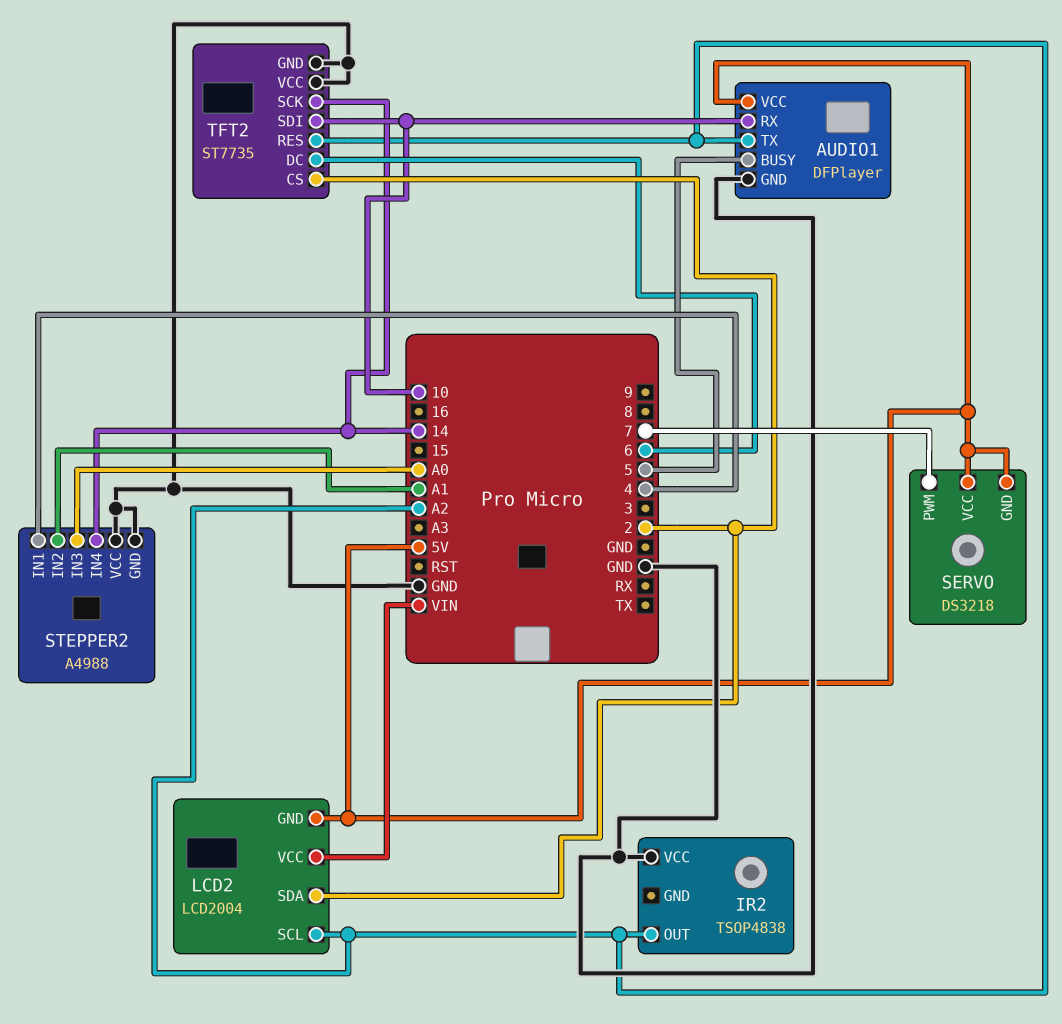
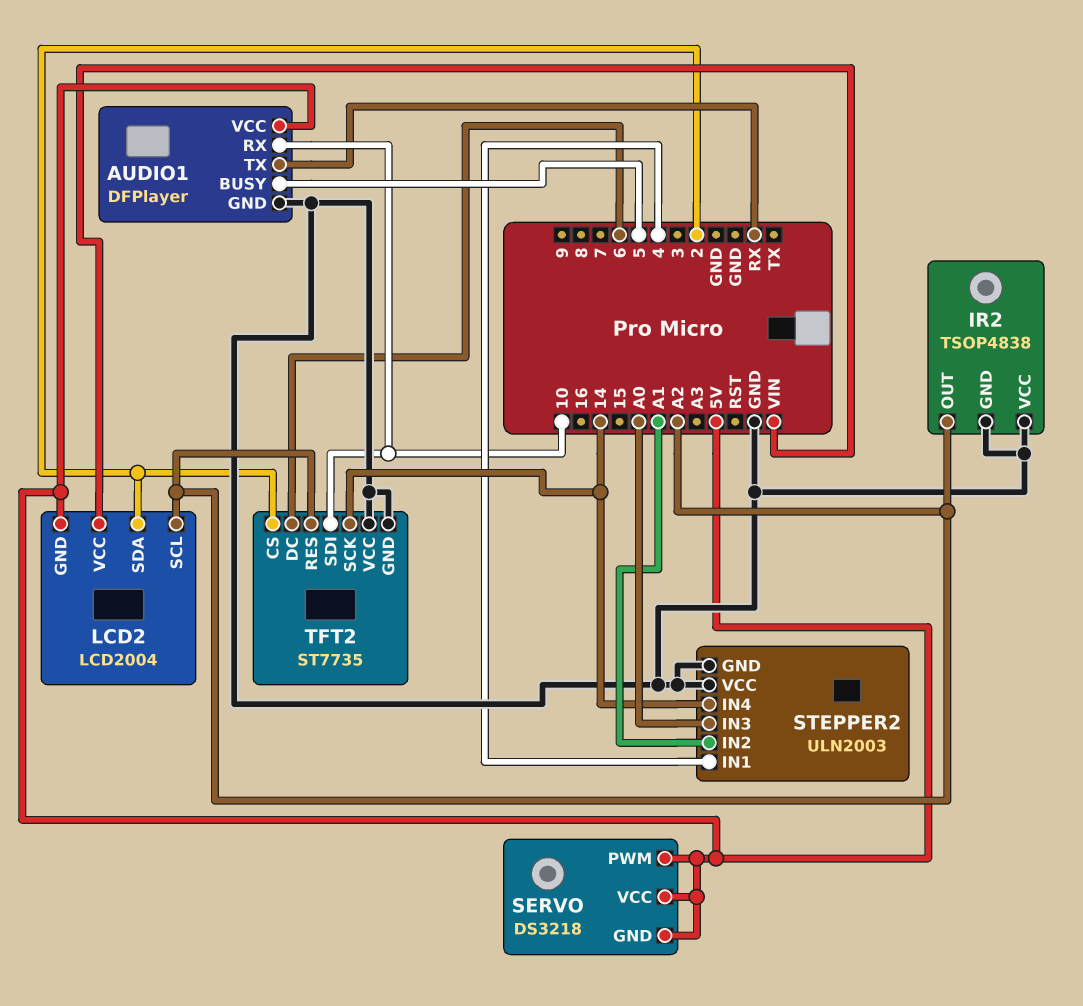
AUDIO1 pin TX: A2 -> RX
IR2 pin GND: none -> GND
SERVO pin PWM: 7 -> 5V
STEPPER2: A4988 -> ULN2003

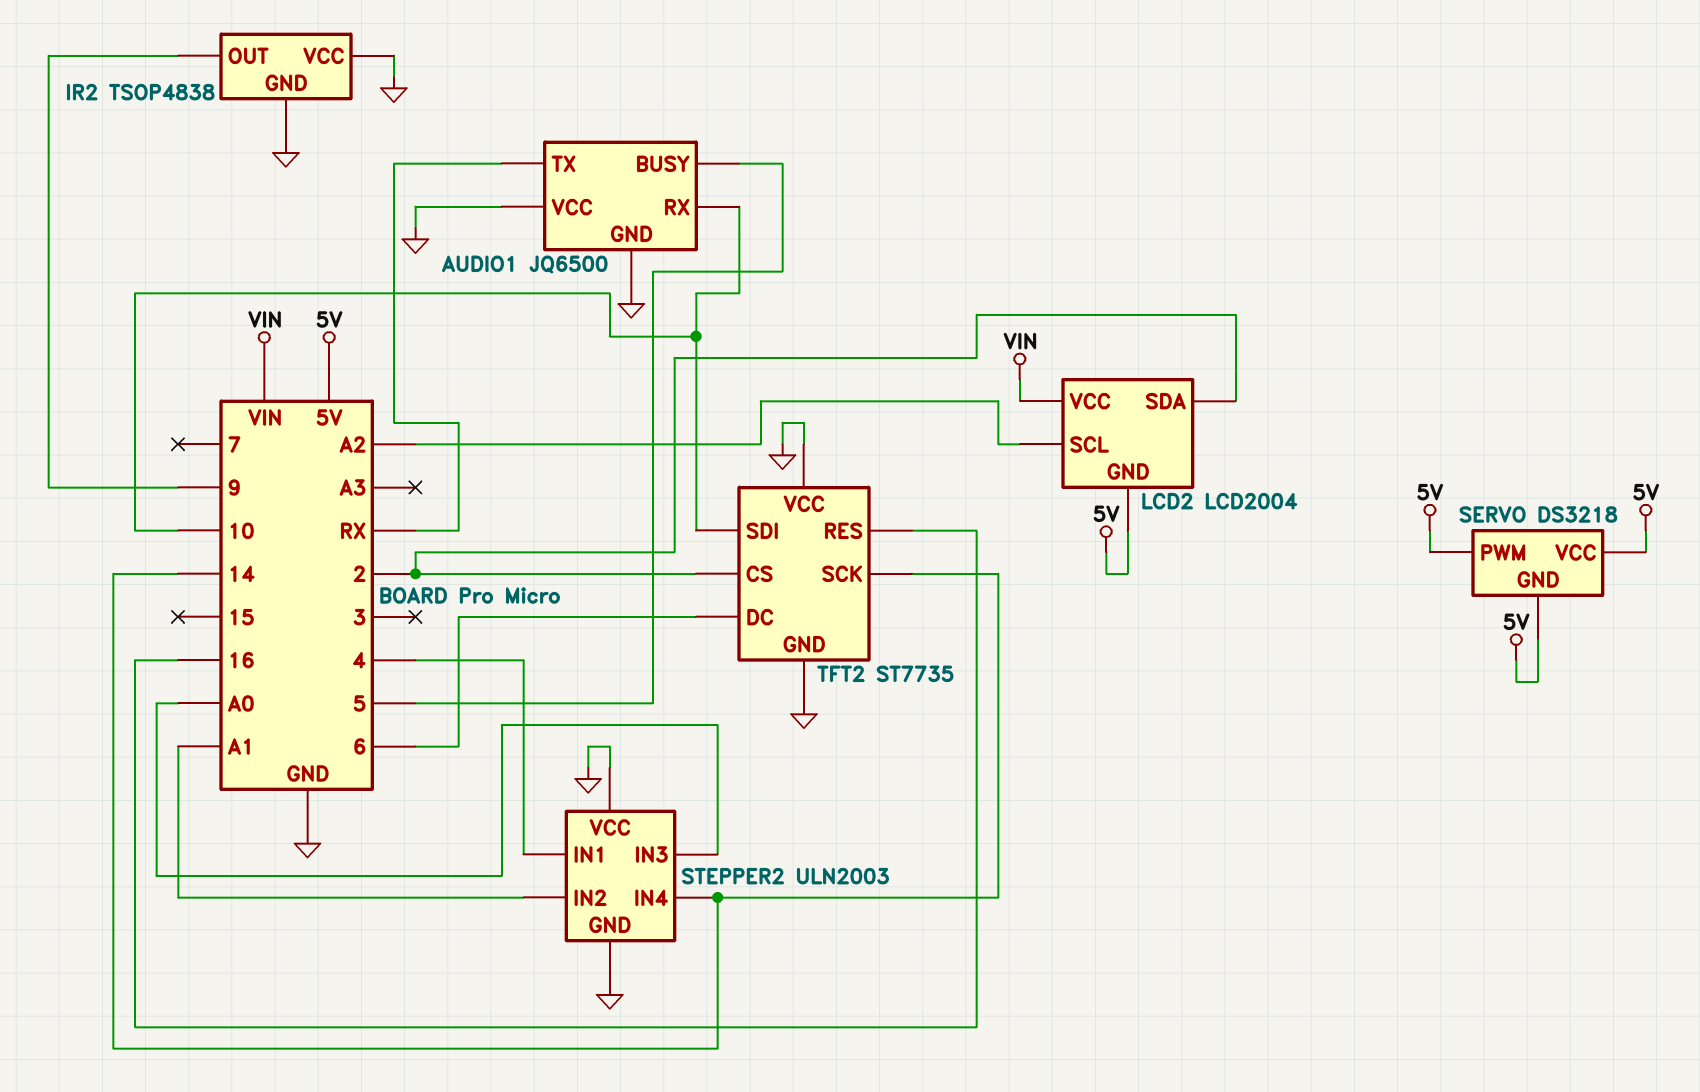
AUDIO1: DFPlayer -> JQ6500
AUDIO1 pin VCC: 5V -> GND
IR2 pin OUT: A2 -> 9
TFT2 pin RES: A2 -> 16

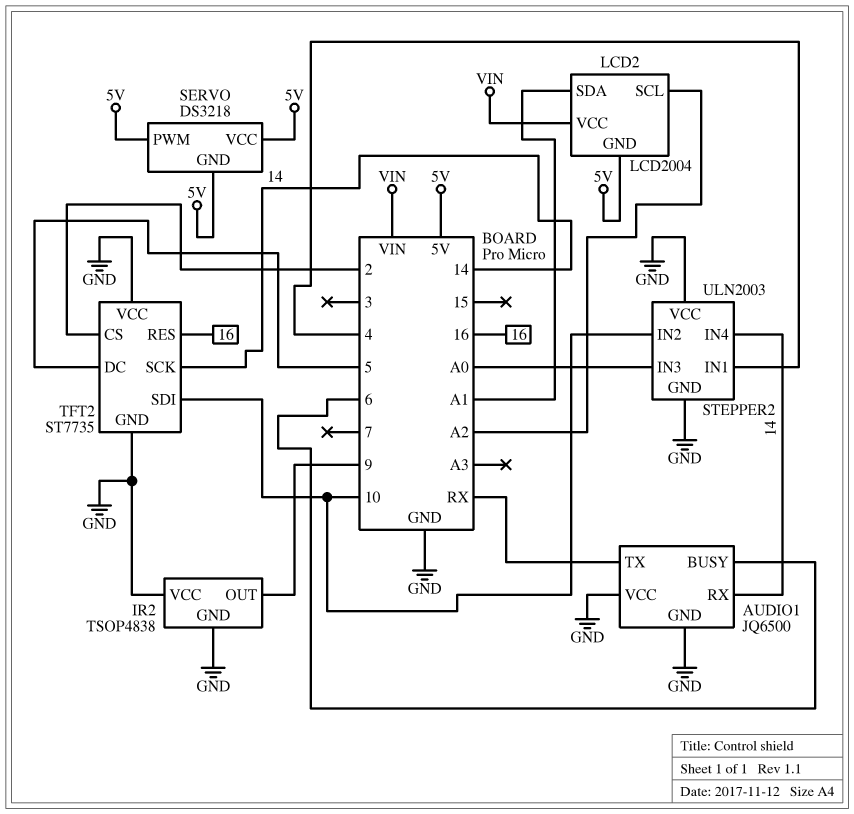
AUDIO1 pin BUSY: 5 -> 6
AUDIO1 pin RX: 10 -> 14
LCD2 pin SDA: 2 -> A1
STEPPER2 pin IN2: A1 -> 10
TFT2 pin DC: 6 -> 5

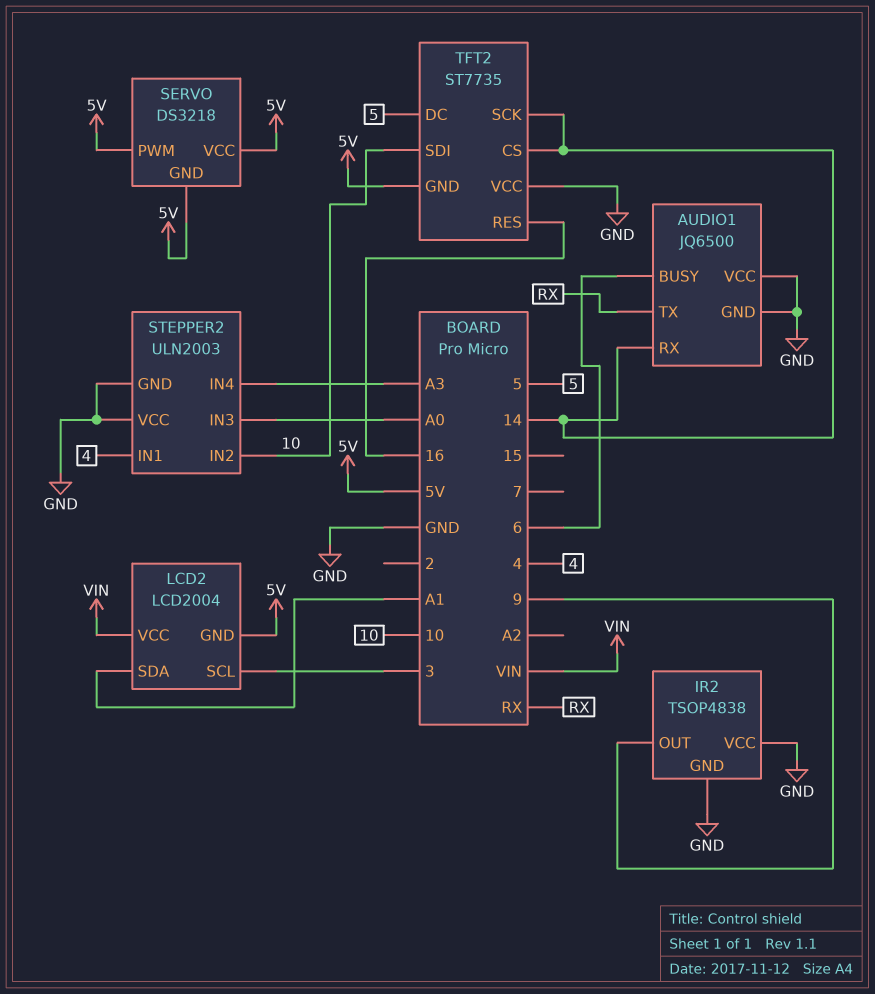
LCD2 pin SCL: A2 -> 3
STEPPER2 pin IN4: 14 -> A3
TFT2 pin CS: 2 -> 14
TFT2 pin GND: GND -> 5V

